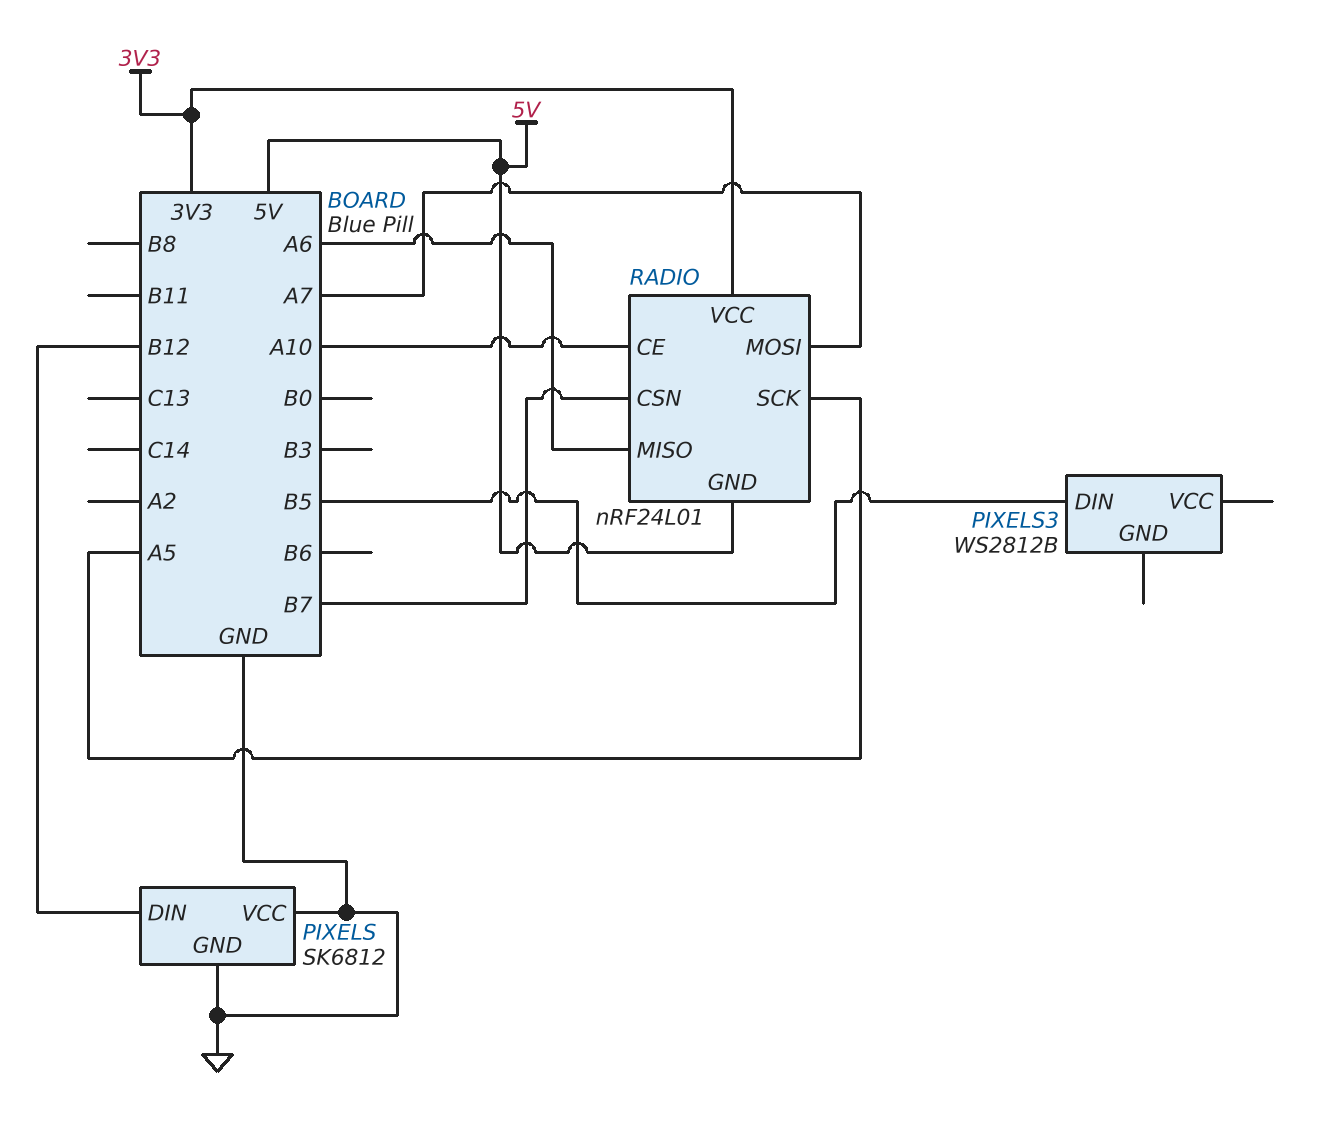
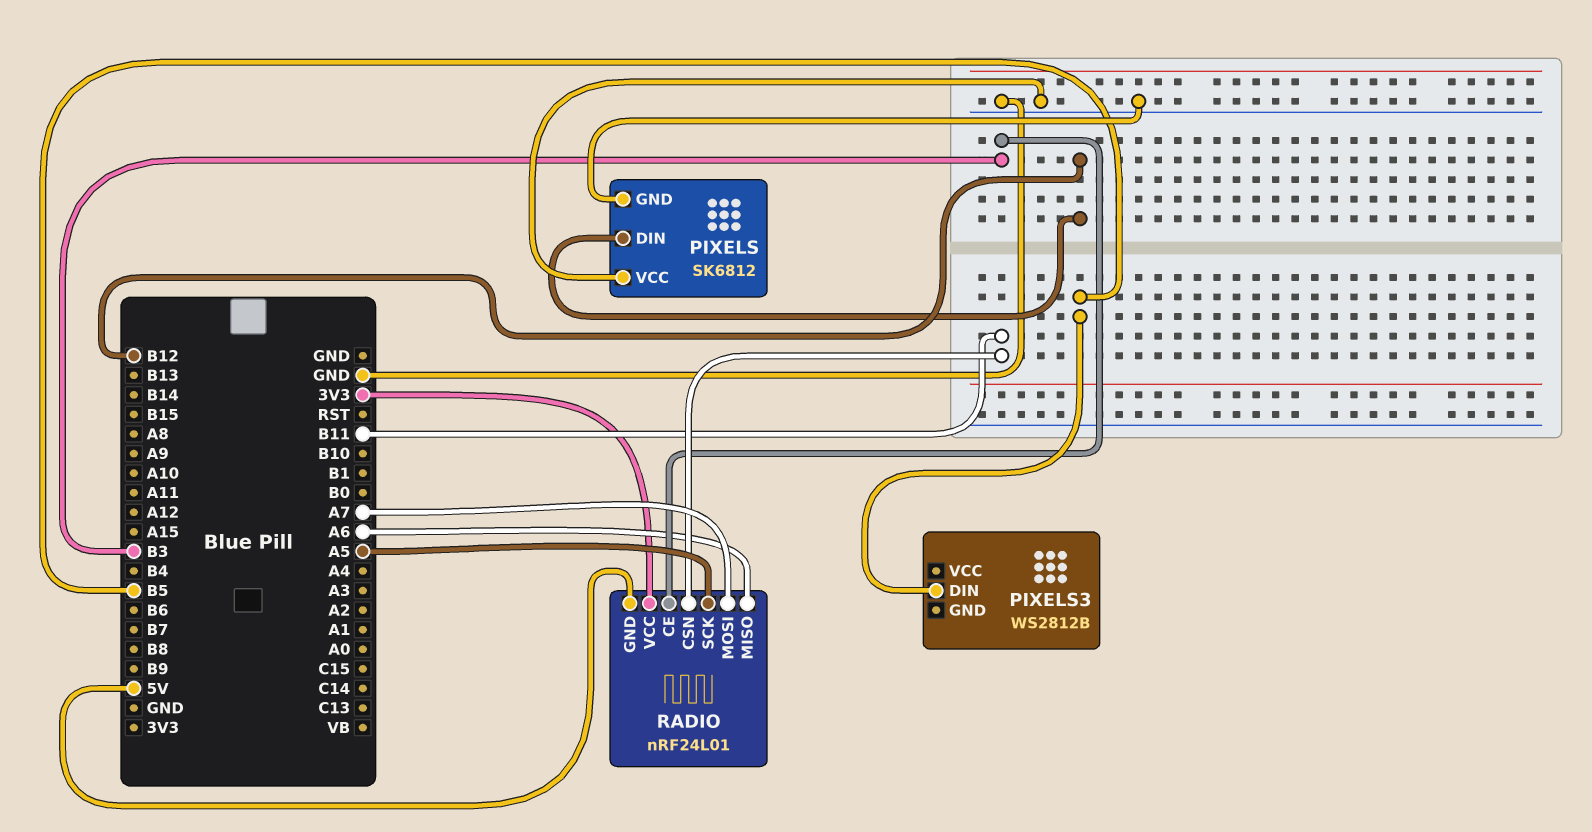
RADIO pin CE: A10 -> B3
RADIO pin CSN: B7 -> B11

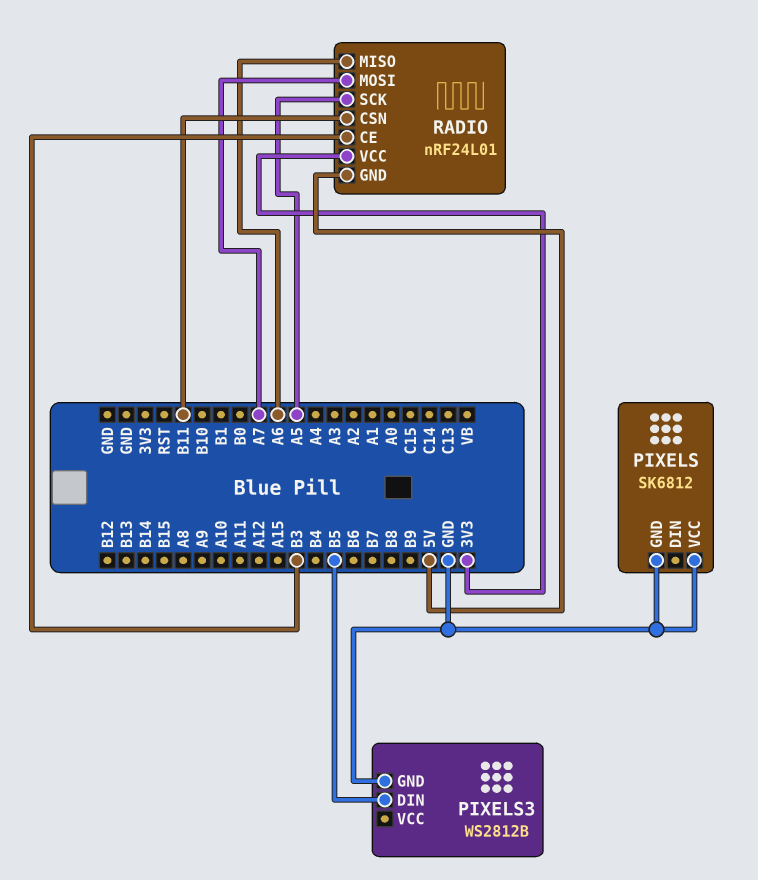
PIXELS pin DIN: B12 -> none
PIXELS3 pin GND: none -> GND

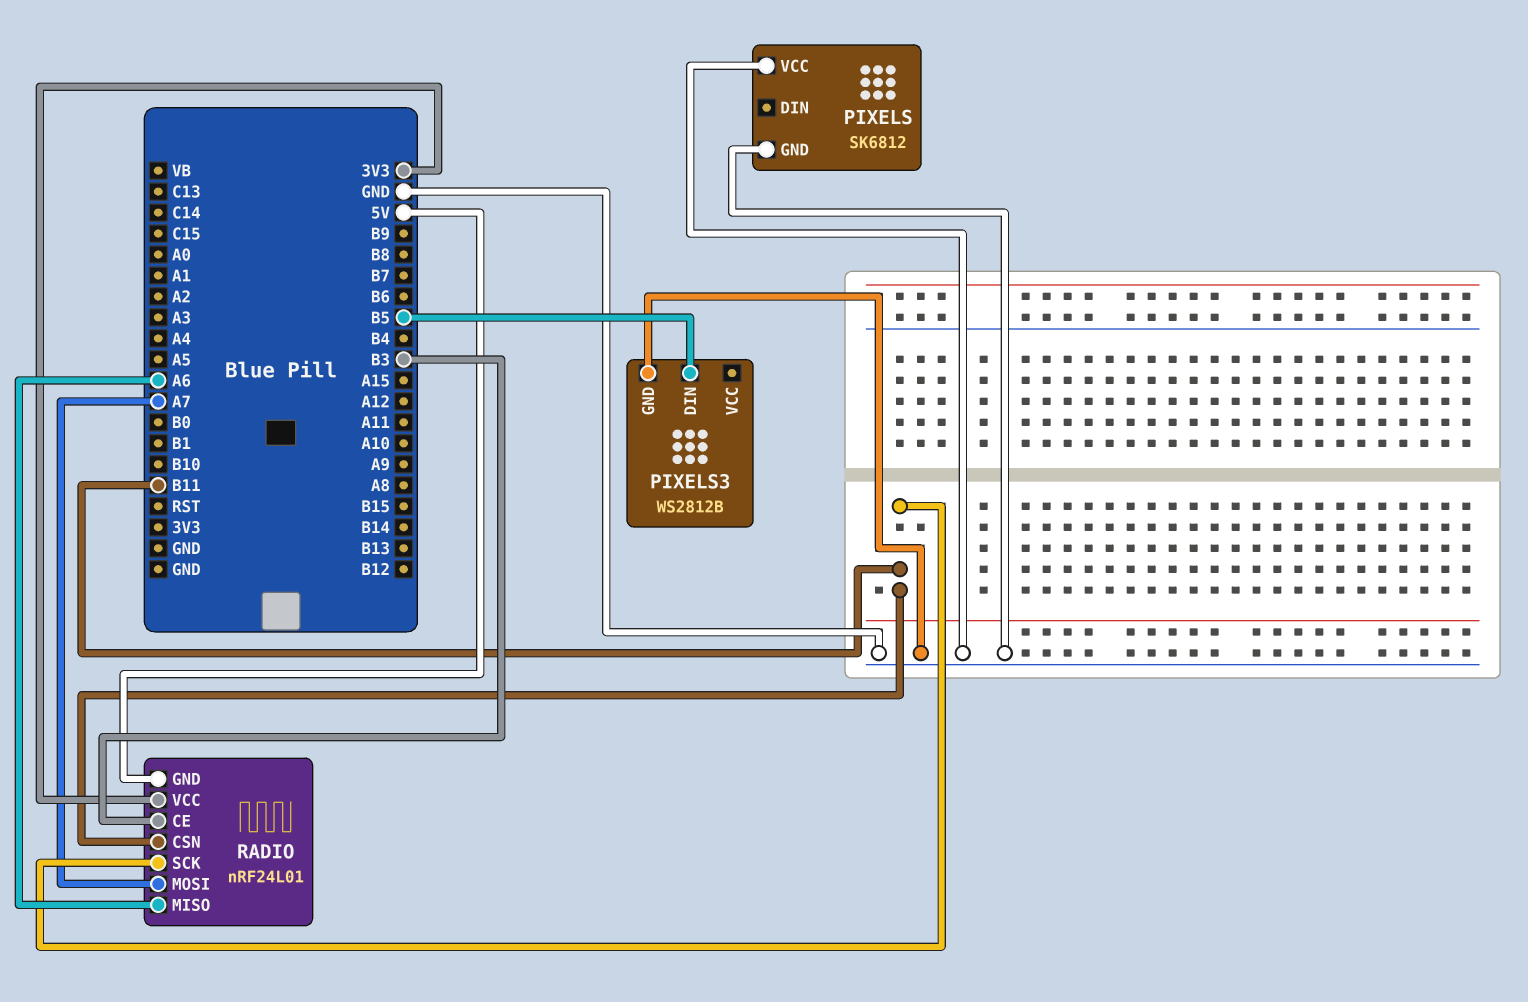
RADIO pin SCK: A5 -> B11

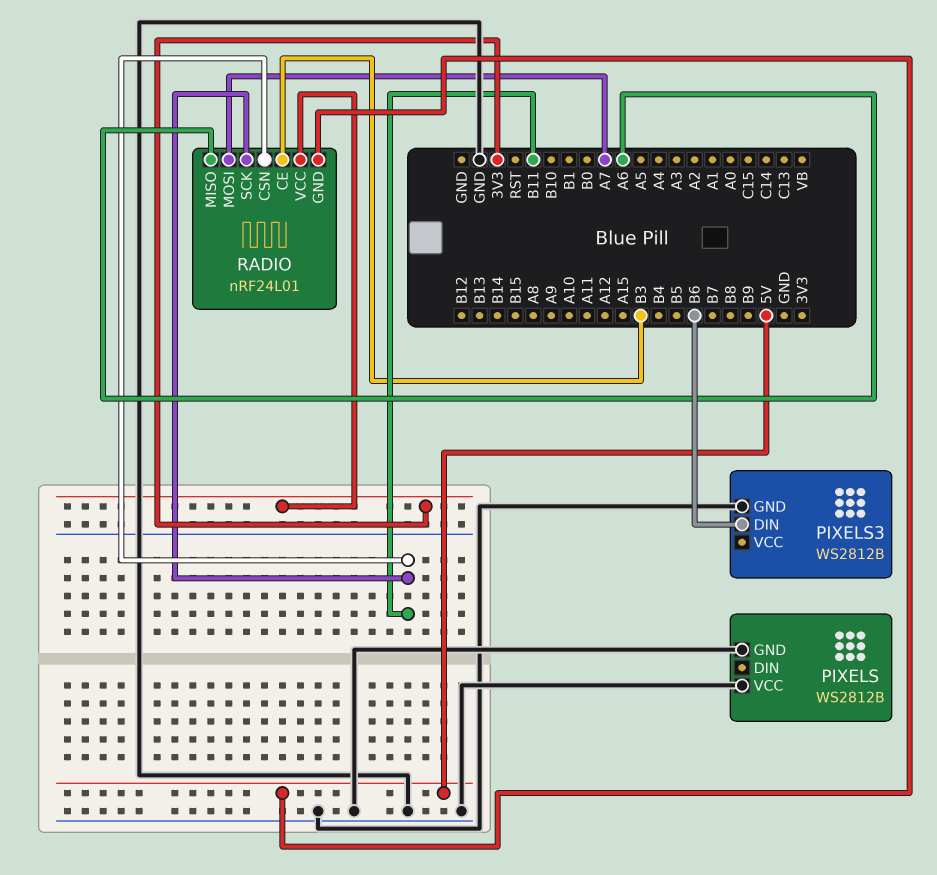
PIXELS: SK6812 -> WS2812B
PIXELS3 pin DIN: B5 -> B6

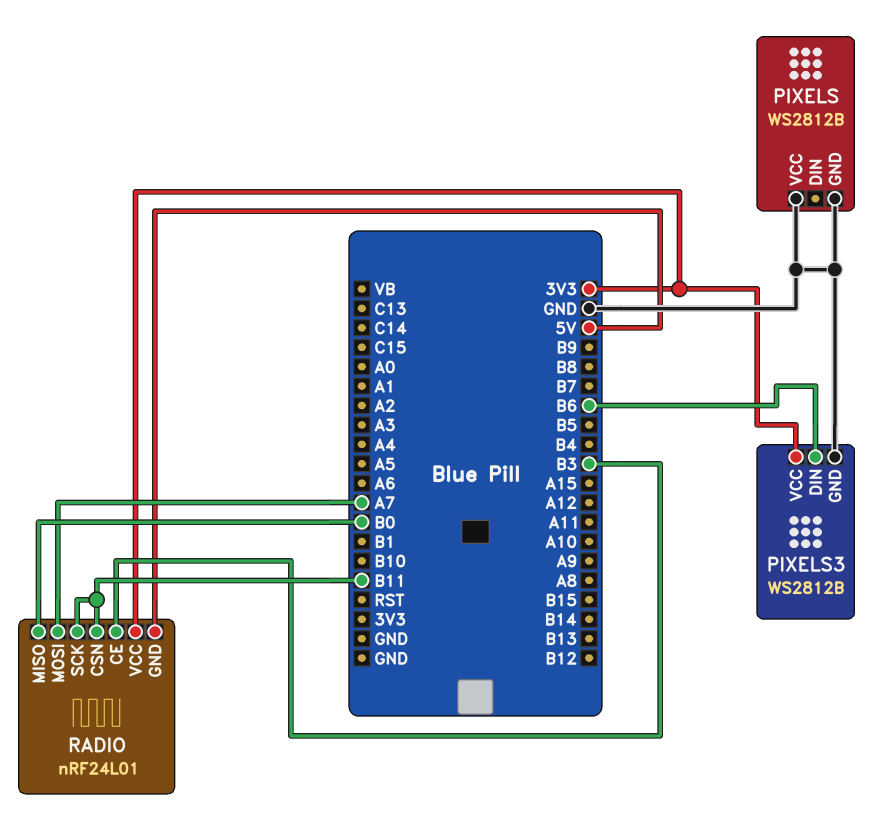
PIXELS3 pin VCC: none -> 3V3
RADIO pin MISO: A6 -> B0

